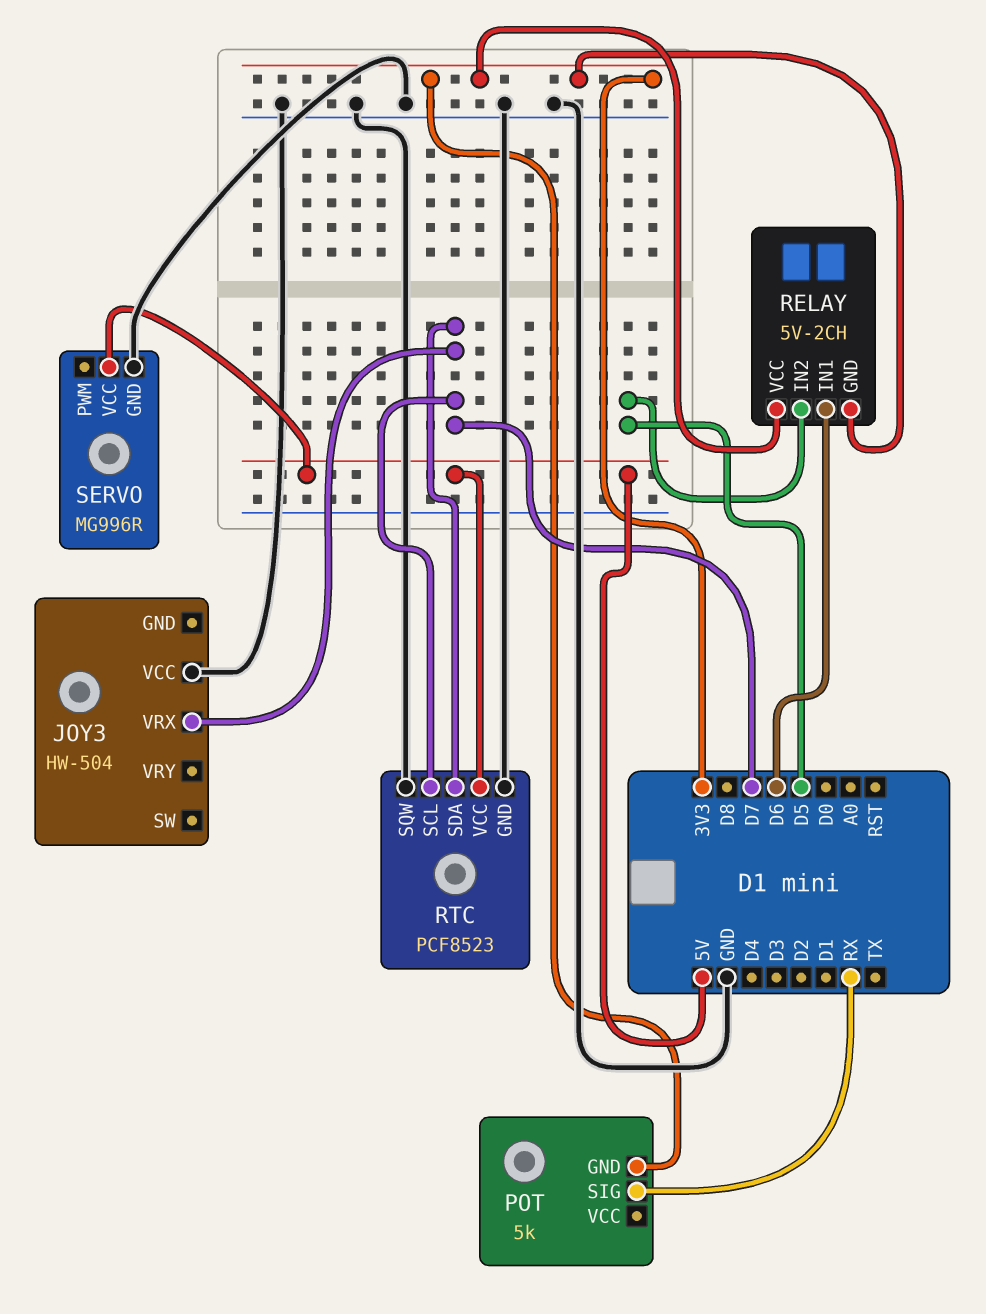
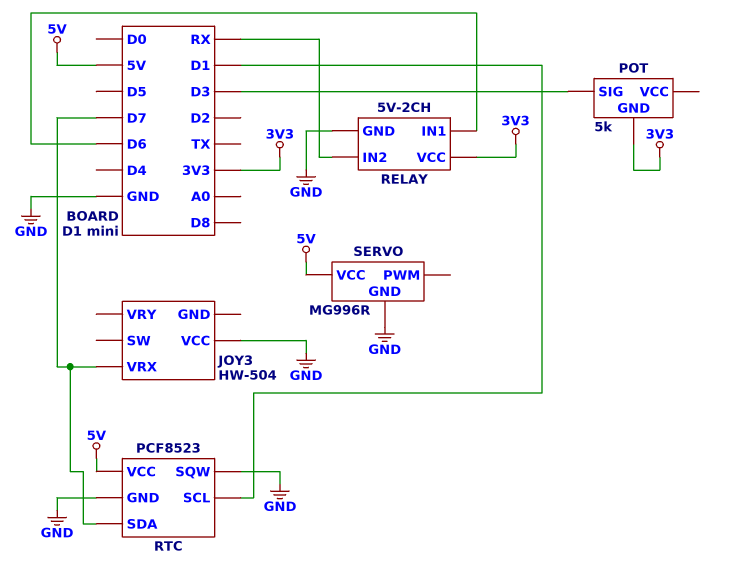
POT pin SIG: RX -> D3
RELAY pin GND: 3V3 -> GND
RELAY pin IN2: D5 -> RX
RTC pin SCL: D7 -> D1

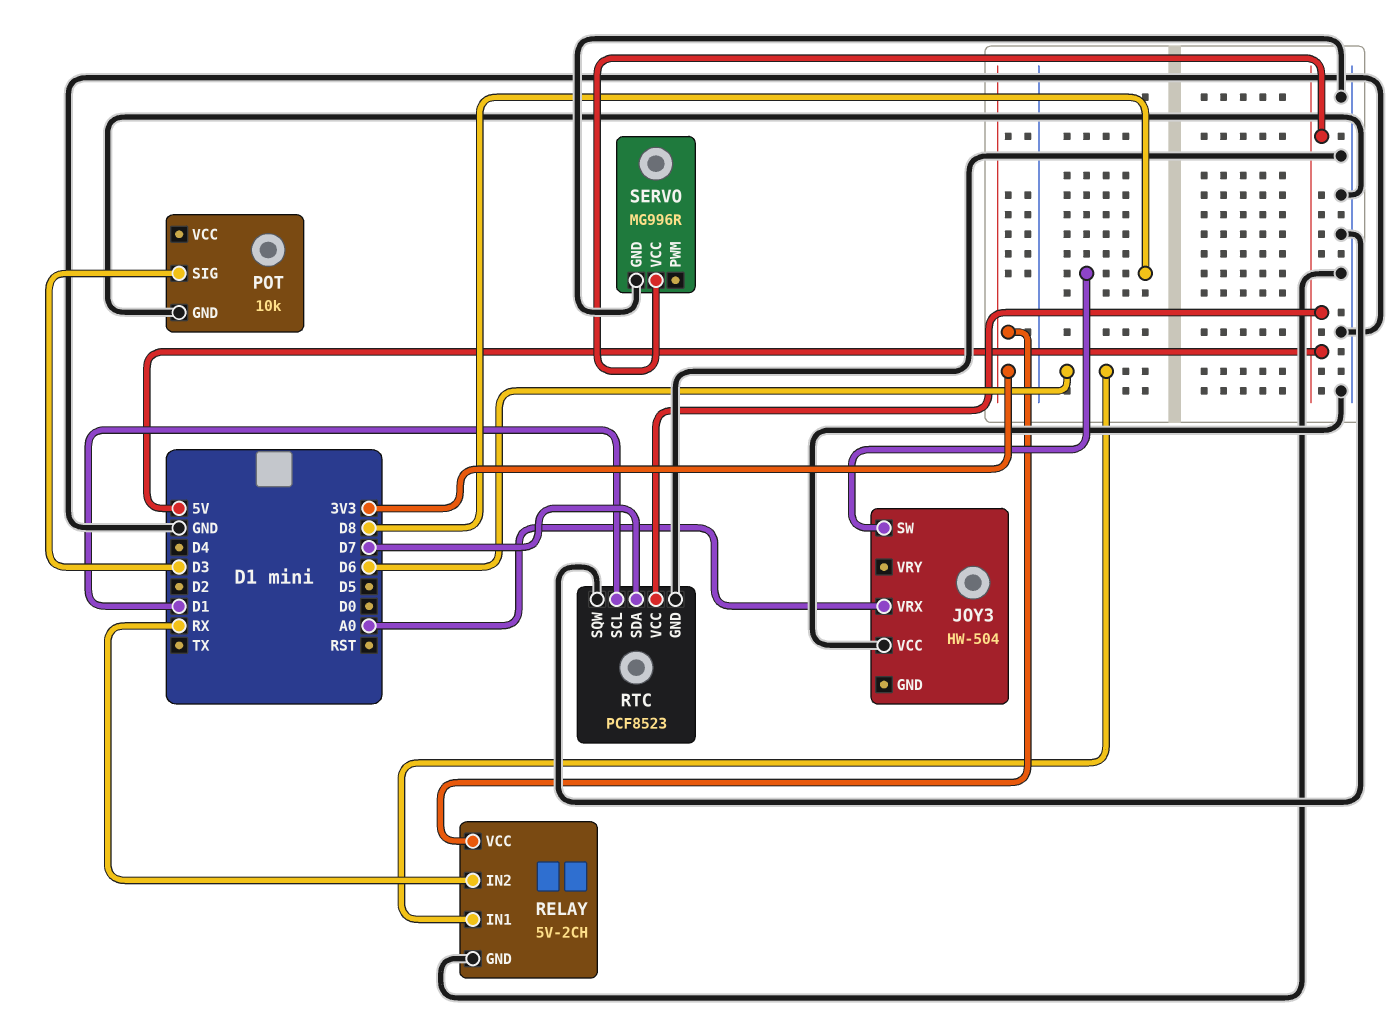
JOY3 pin SW: none -> D8
JOY3 pin VRX: D7 -> A0
POT: 5k -> 10k
POT pin GND: 3V3 -> GND

